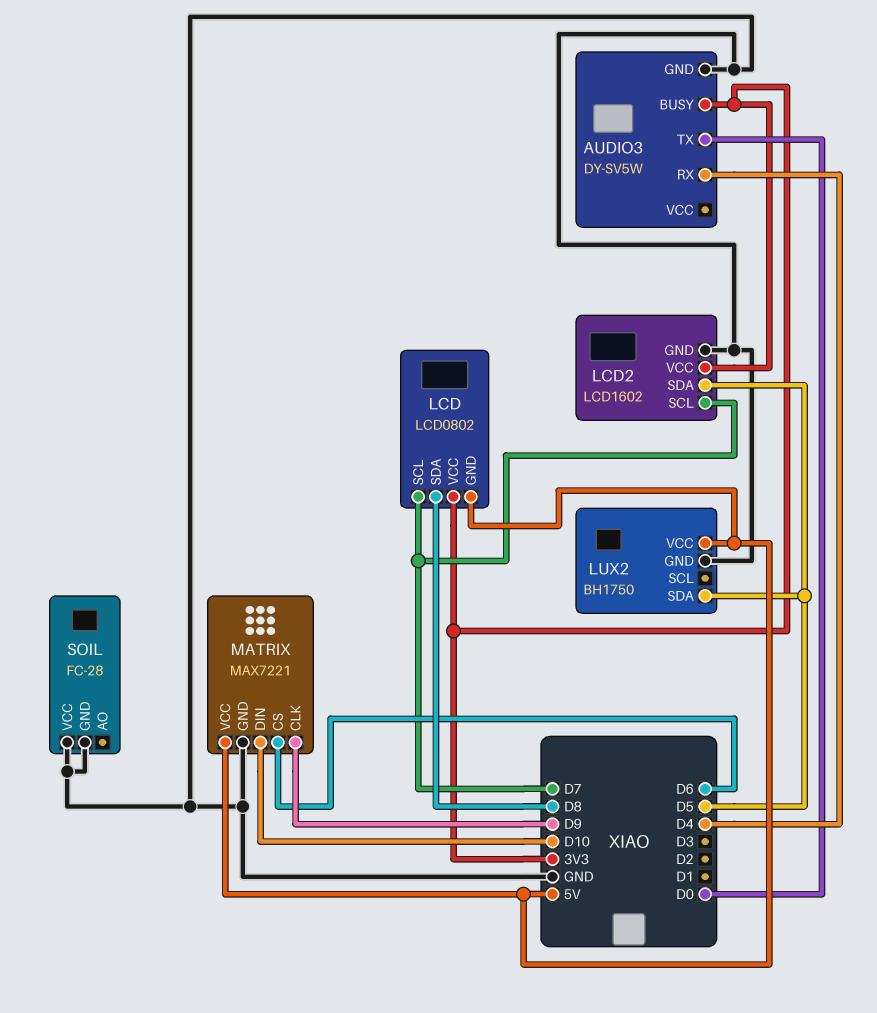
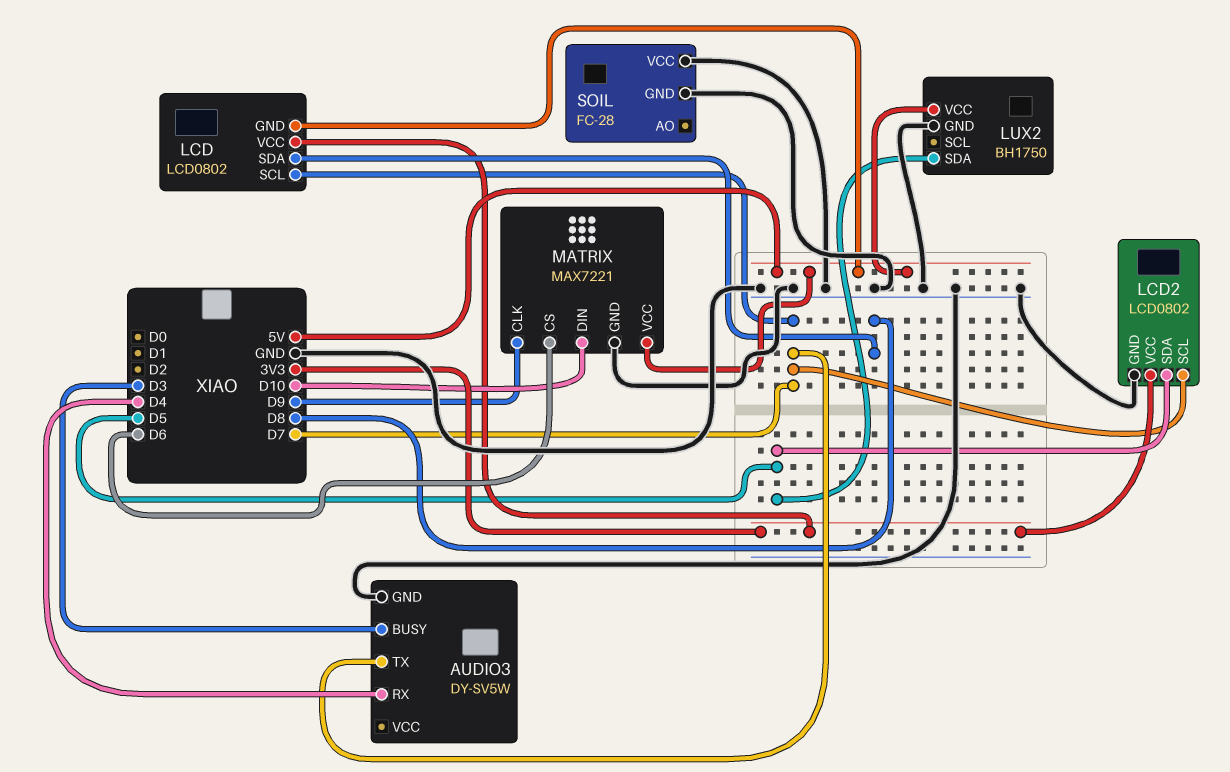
AUDIO3 pin BUSY: 3V3 -> D3
AUDIO3 pin TX: D0 -> D7
LCD2: LCD1602 -> LCD0802

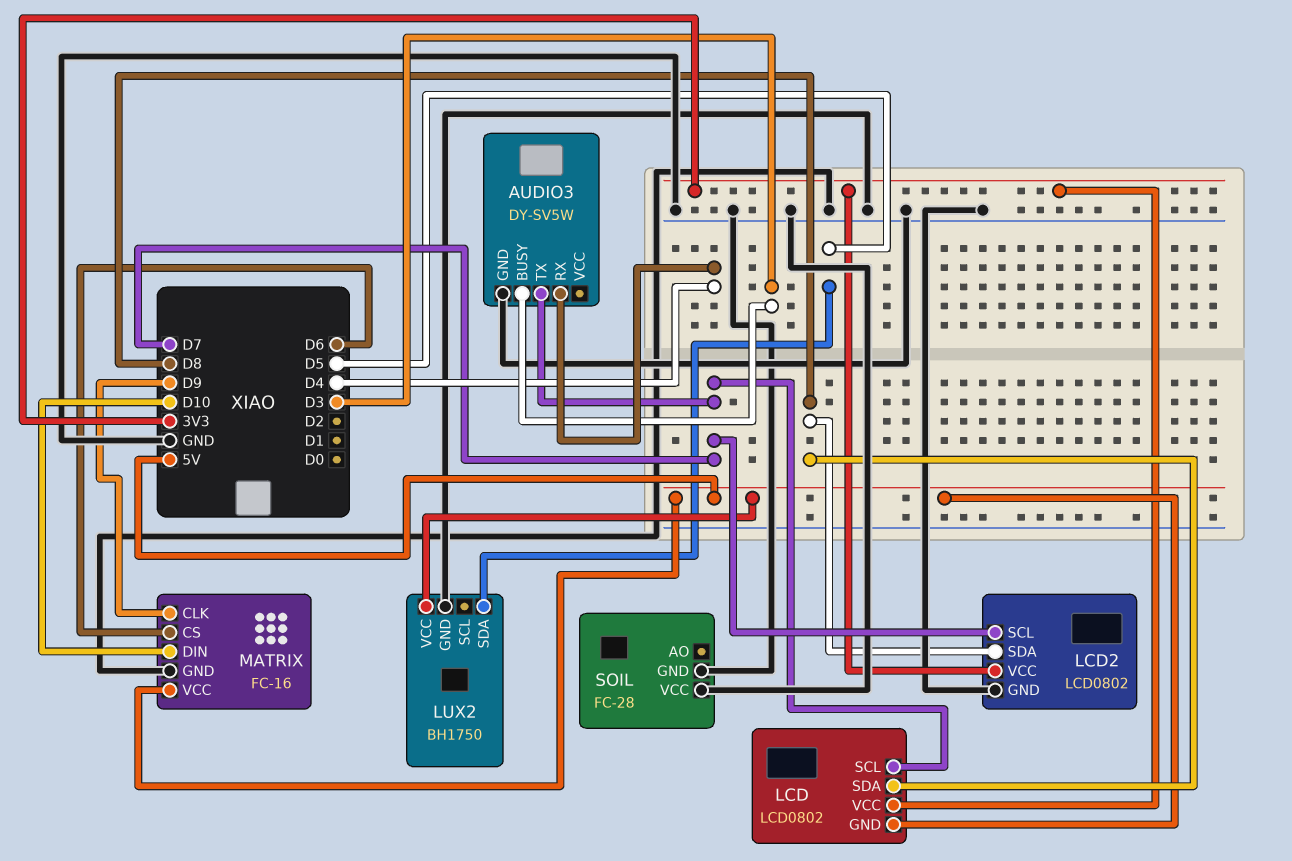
LCD2 pin SDA: D5 -> D8
MATRIX: MAX7221 -> FC-16

